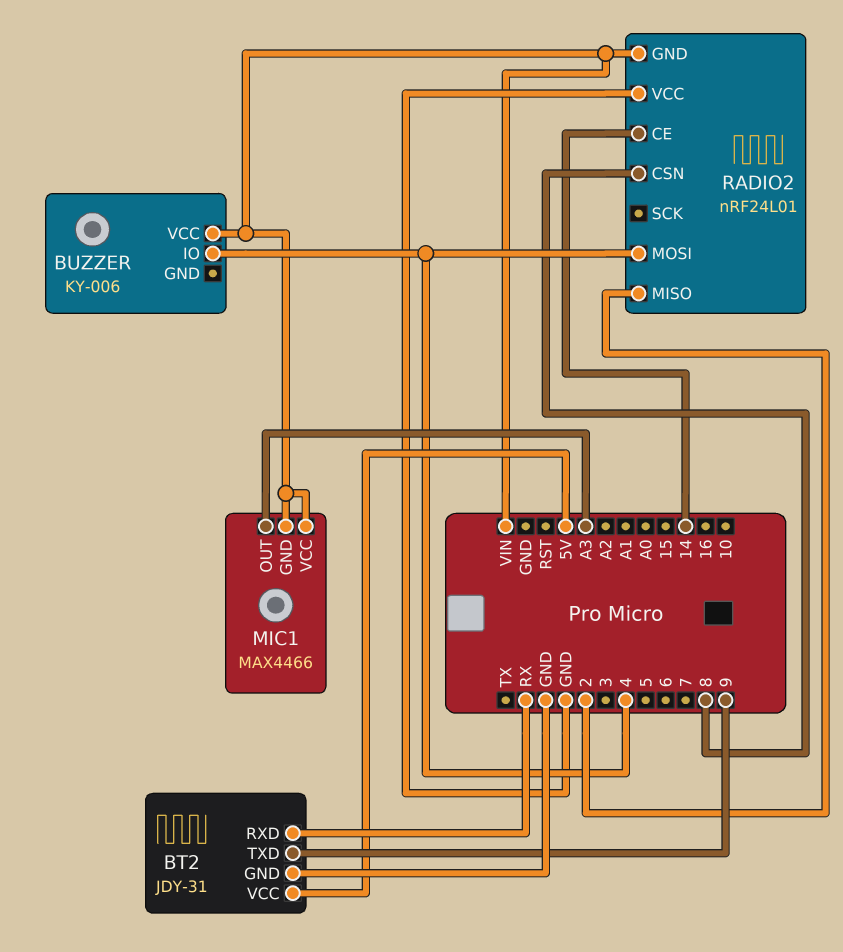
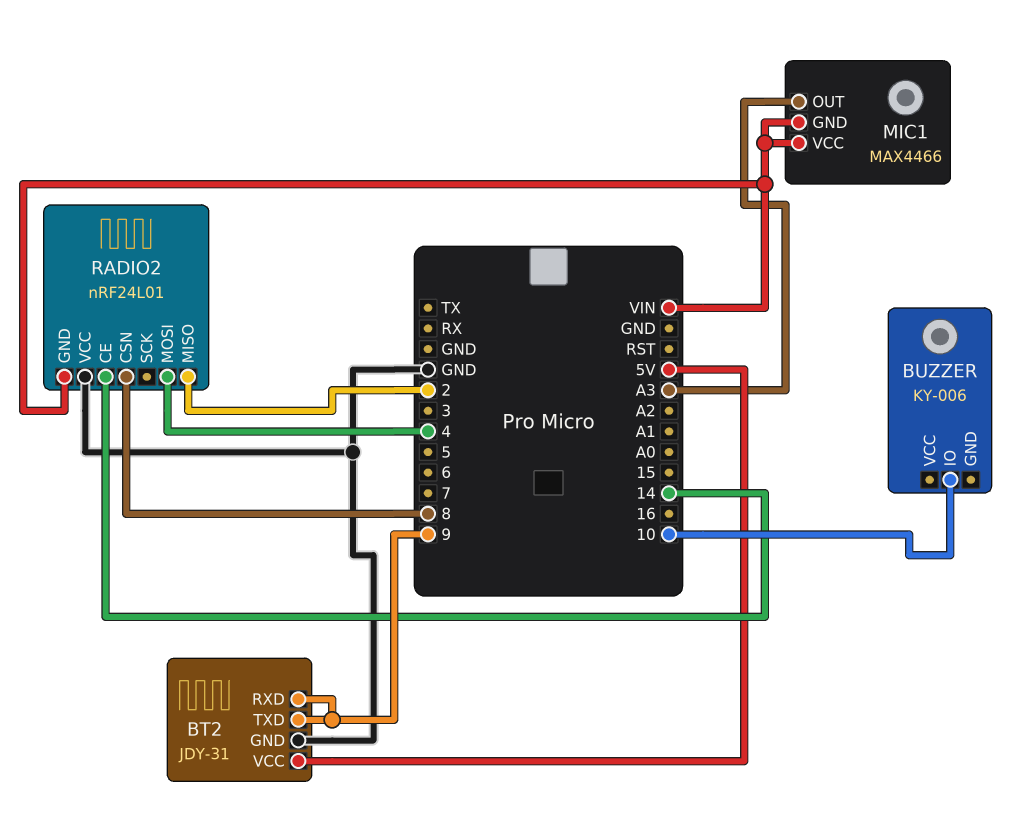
BT2 pin RXD: RX -> 9
BUZZER pin IO: 4 -> 10
BUZZER pin VCC: VIN -> none

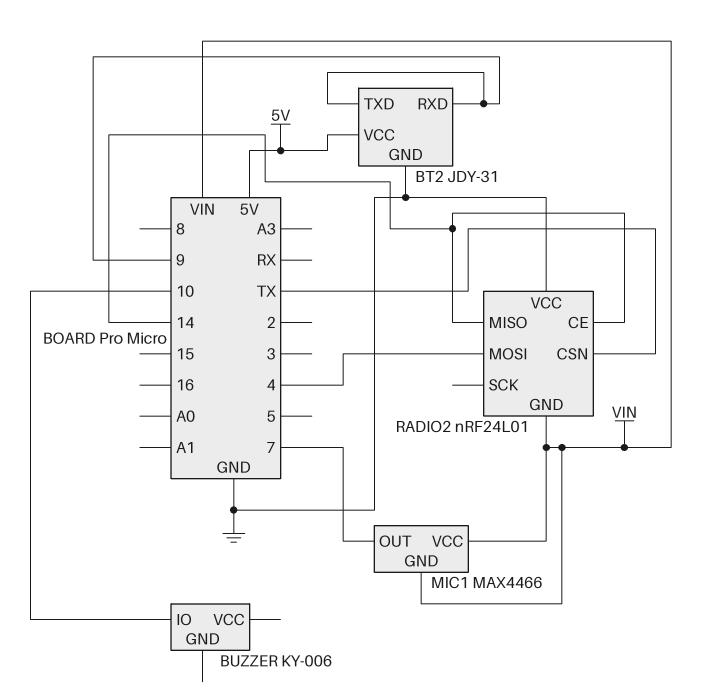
MIC1 pin OUT: A3 -> 7
RADIO2 pin CSN: 8 -> TX
RADIO2 pin MISO: 2 -> 14

